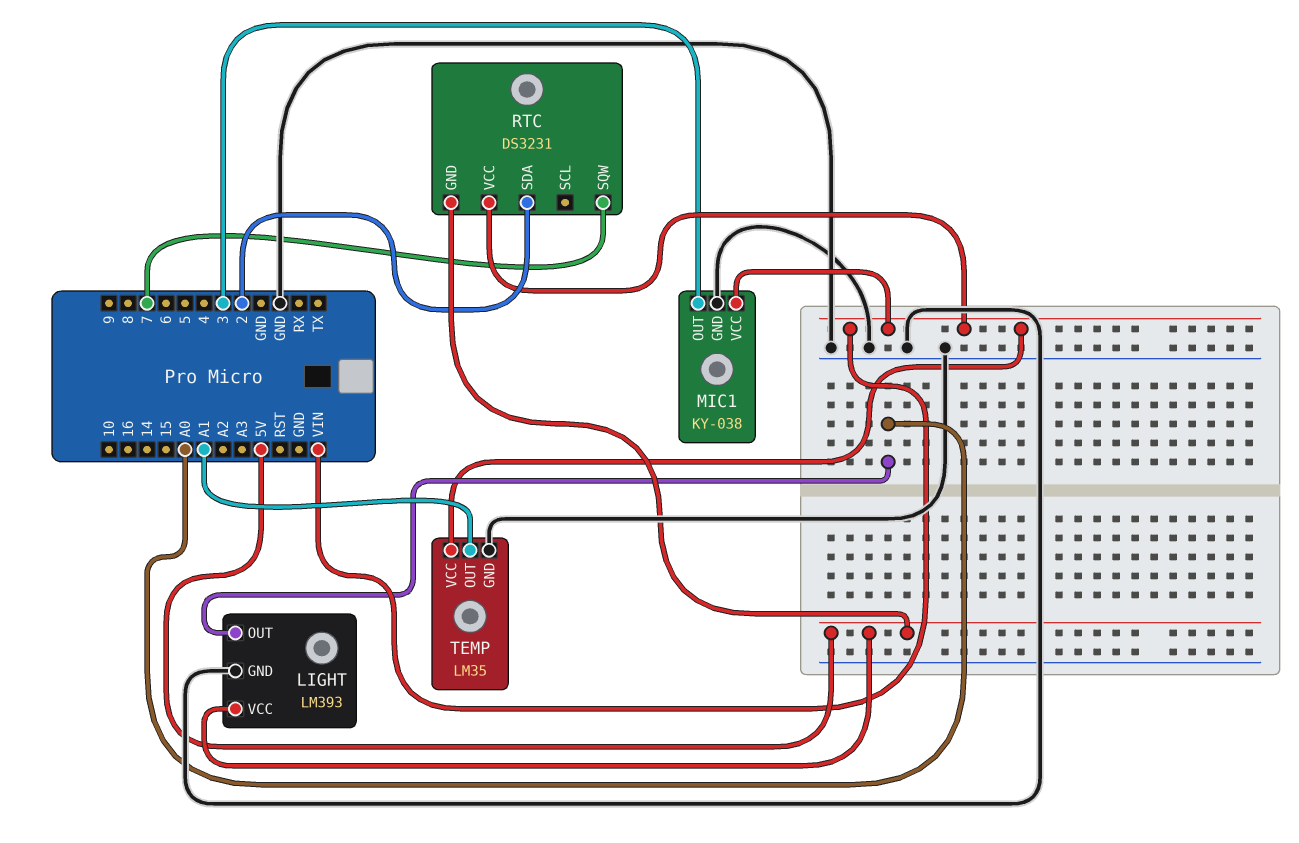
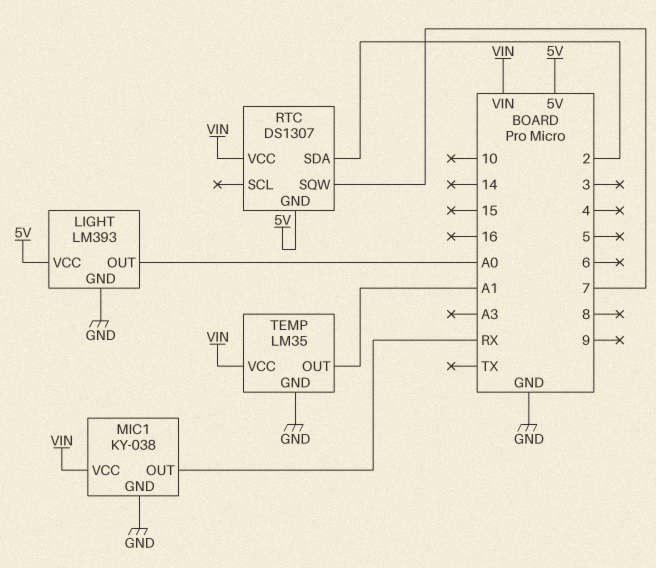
MIC1 pin OUT: 3 -> RX
RTC: DS3231 -> DS1307

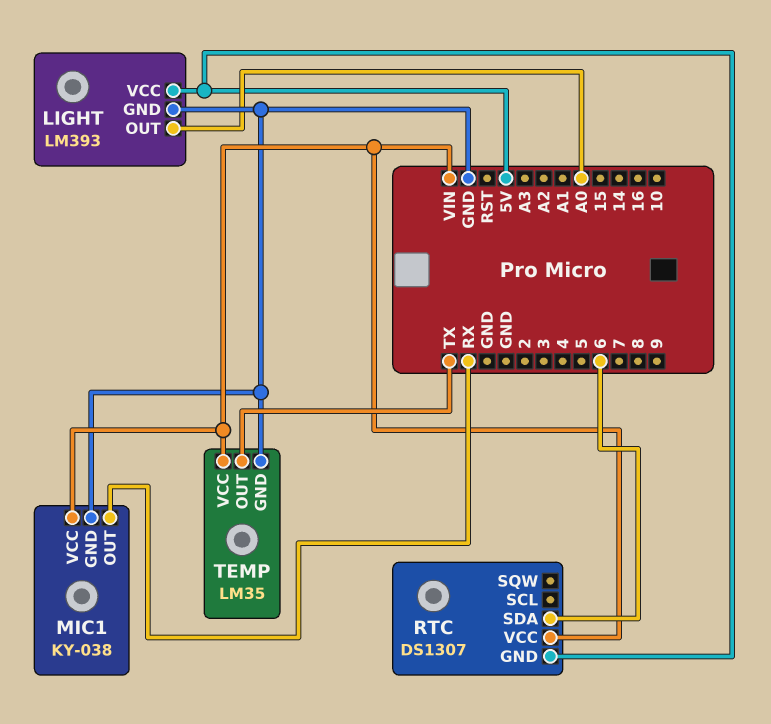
RTC pin SDA: 2 -> 6
RTC pin SQW: 7 -> none
TEMP pin OUT: A1 -> TX

